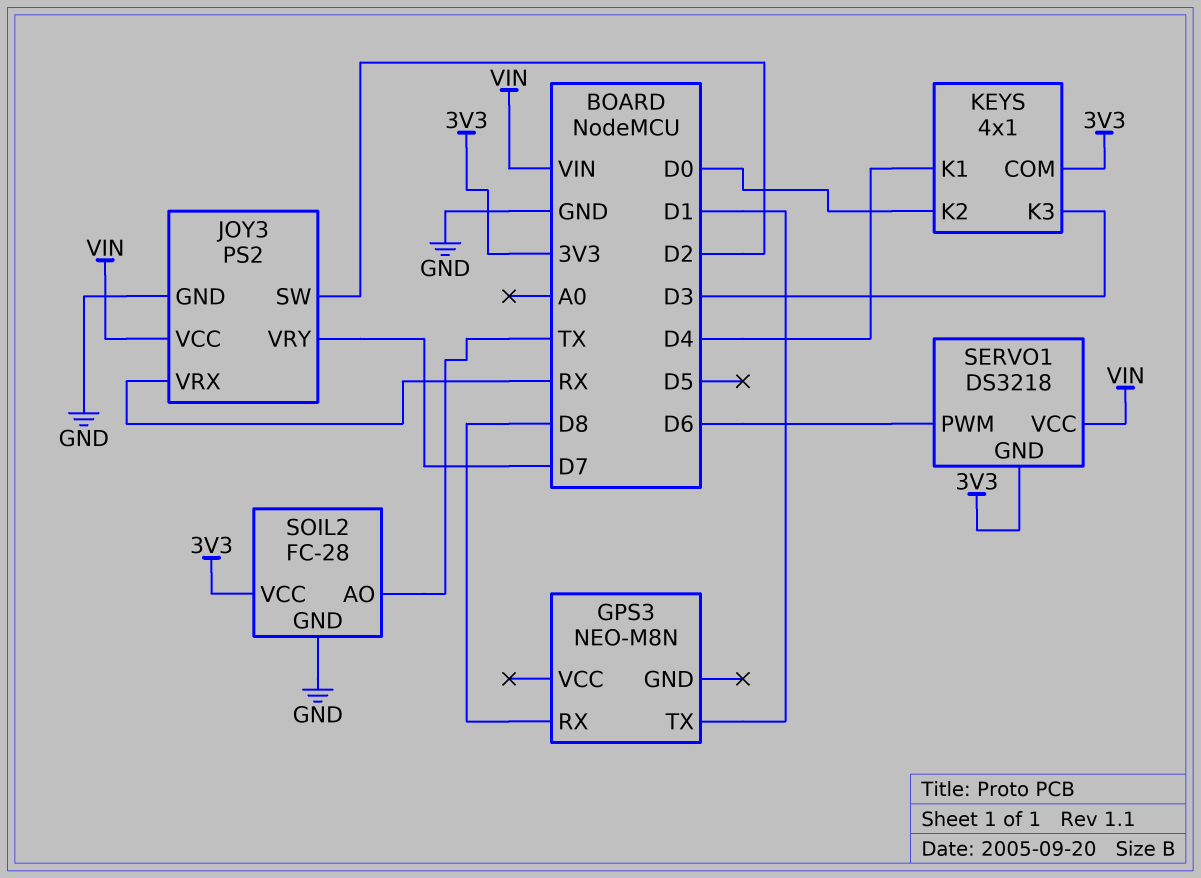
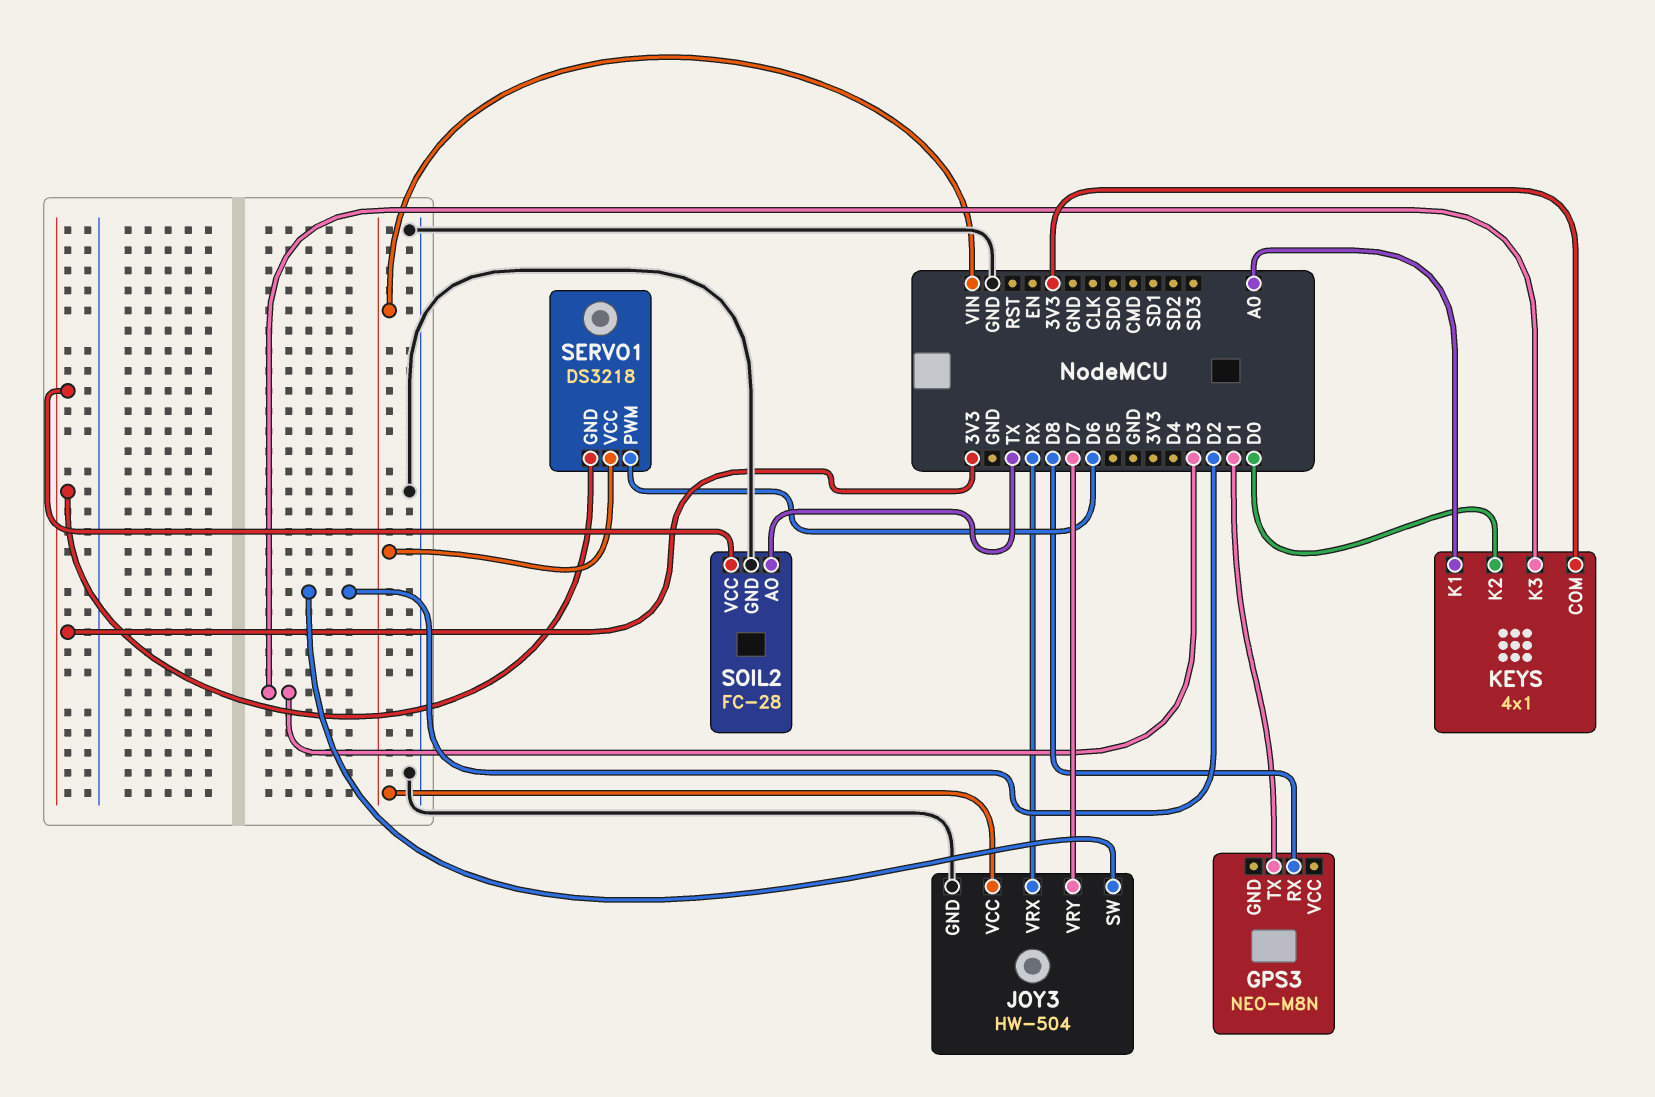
JOY3: PS2 -> HW-504
KEYS pin K1: D4 -> A0

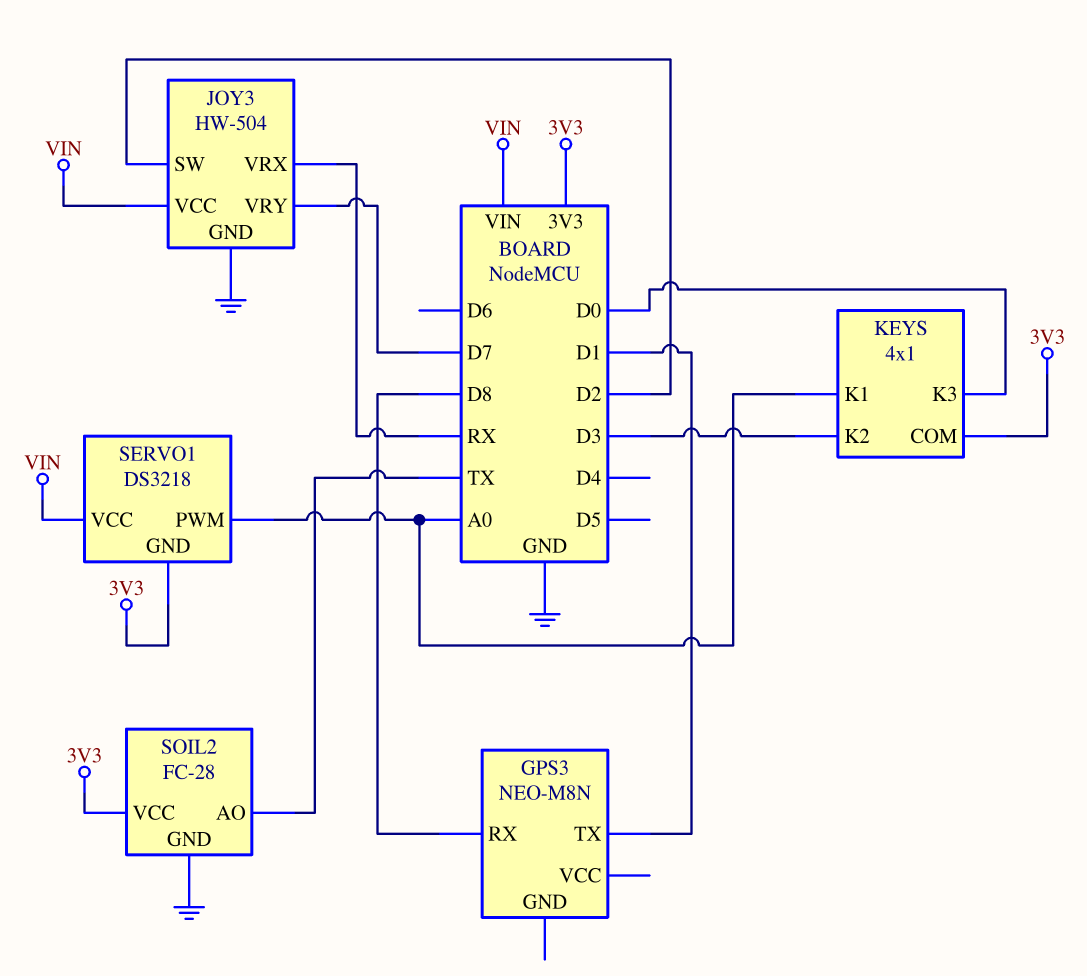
KEYS pin K2: D0 -> D3
KEYS pin K3: D3 -> D0
SERVO1 pin PWM: D6 -> A0

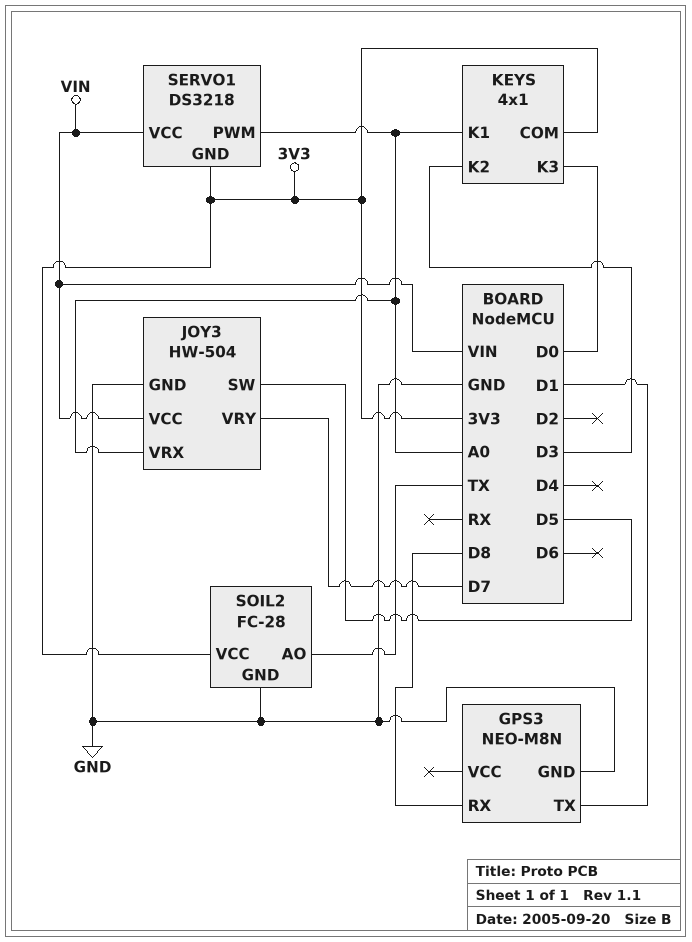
GPS3 pin GND: none -> GND
JOY3 pin SW: D2 -> D5
JOY3 pin VRX: RX -> A0

